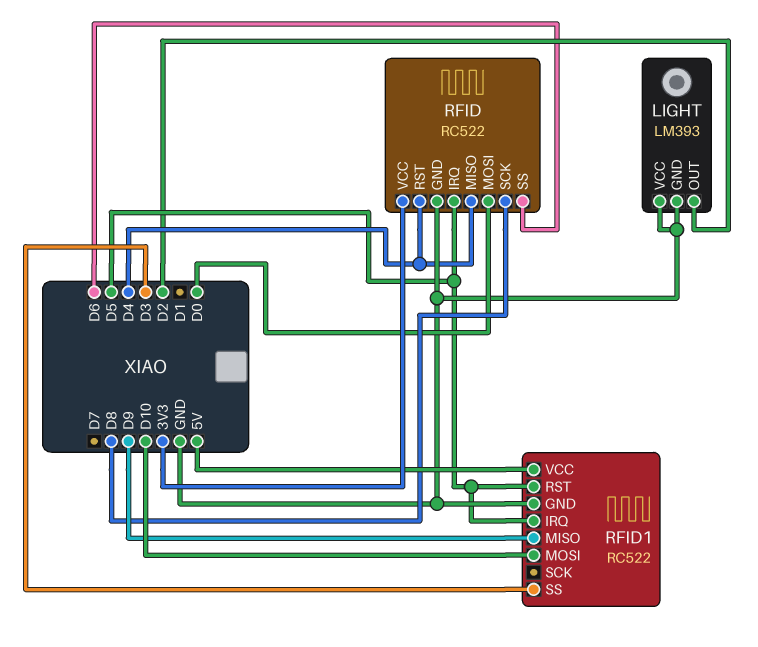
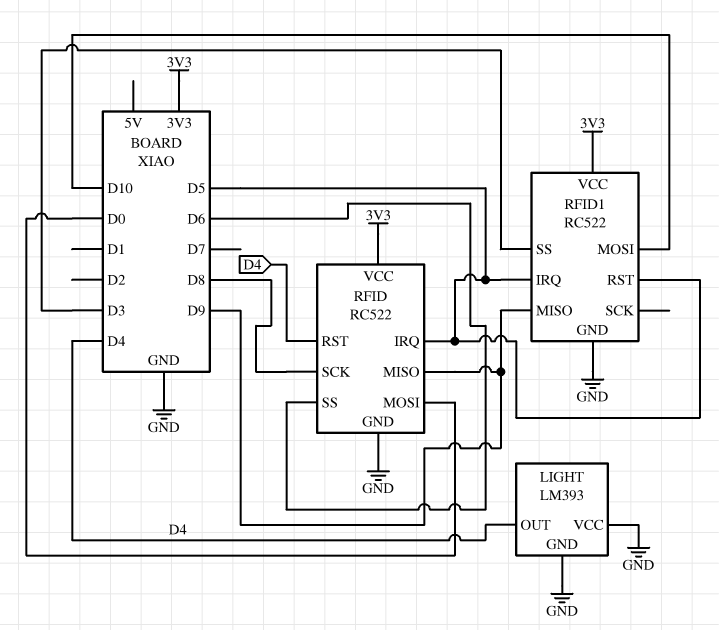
LIGHT pin OUT: D2 -> D4
RFID pin MISO: D4 -> D9
RFID1 pin VCC: 5V -> 3V3

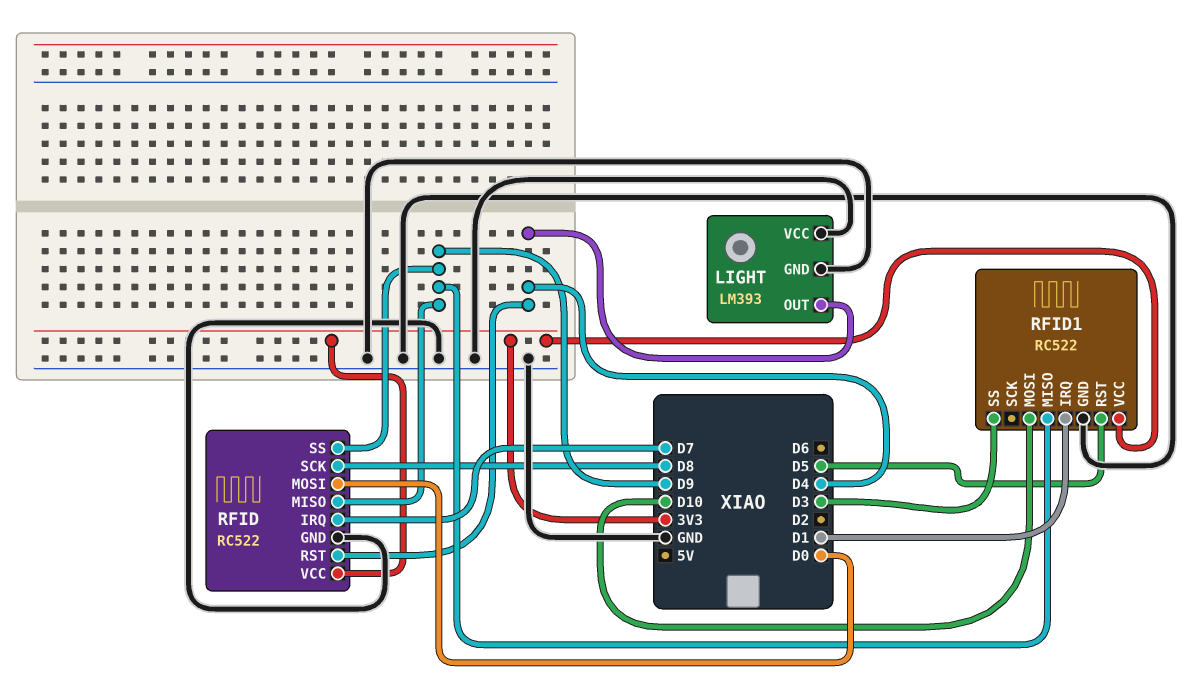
RFID pin IRQ: D5 -> D7
RFID pin SS: D6 -> D9
RFID1 pin IRQ: D5 -> D1

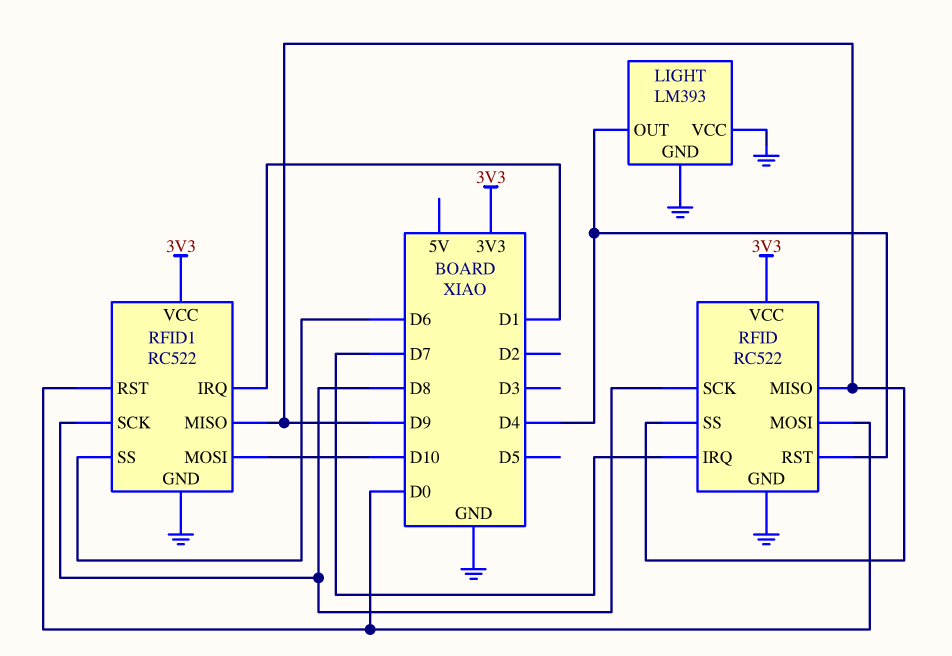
RFID1 pin RST: D5 -> D0
RFID1 pin SCK: none -> D8
RFID1 pin SS: D3 -> D6

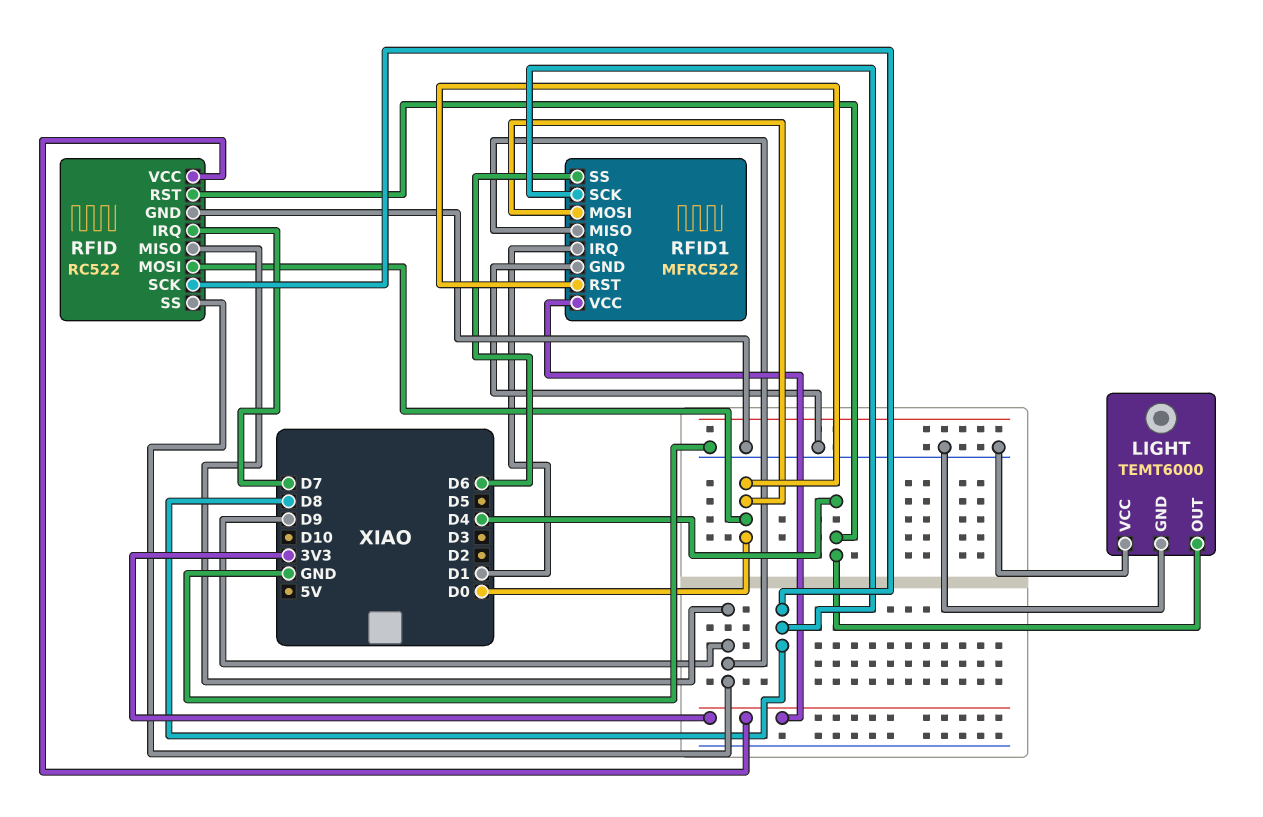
LIGHT: LM393 -> TEMT6000
RFID1: RC522 -> MFRC522
RFID1 pin MOSI: D10 -> D0

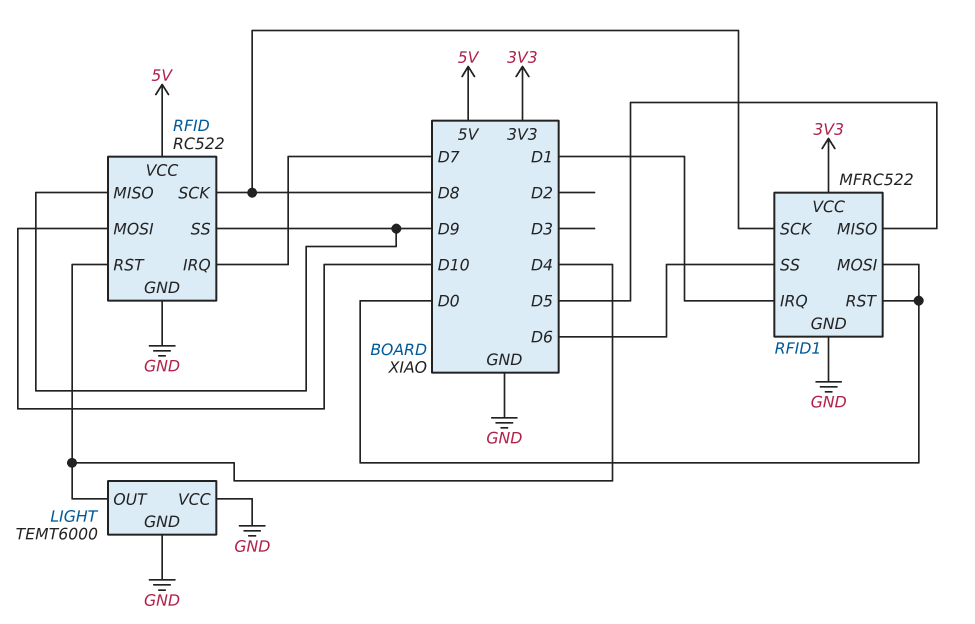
RFID pin MOSI: D0 -> D10
RFID pin VCC: 3V3 -> 5V
RFID1 pin MISO: D9 -> D5

